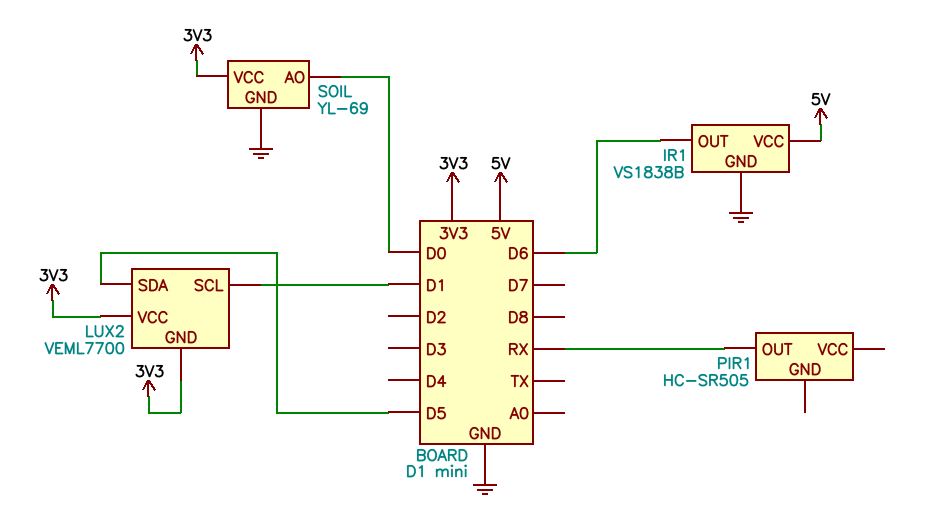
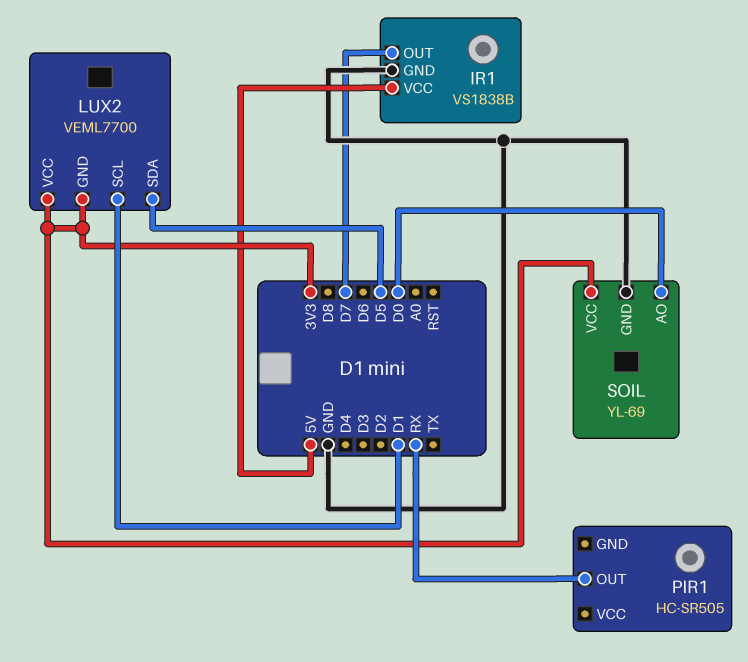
IR1 pin OUT: D6 -> D7

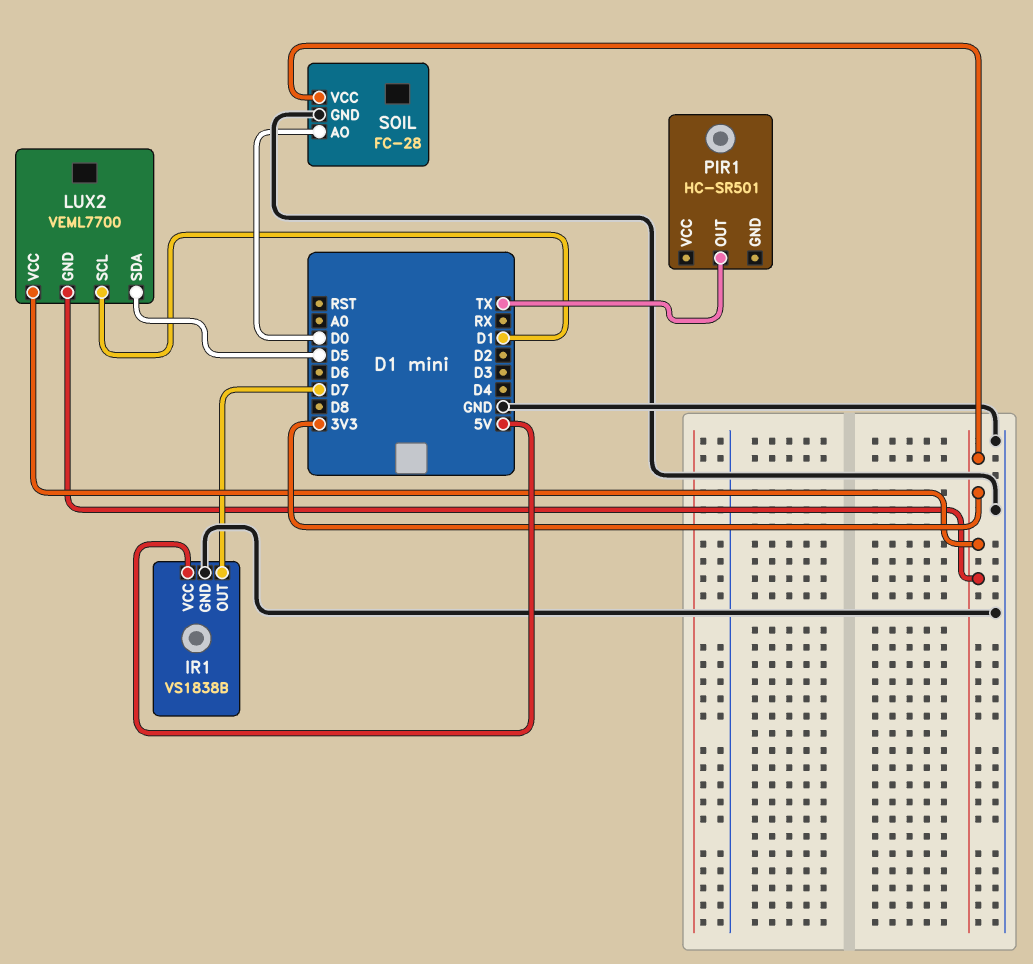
PIR1: HC-SR505 -> HC-SR501
PIR1 pin OUT: RX -> TX
SOIL: YL-69 -> FC-28

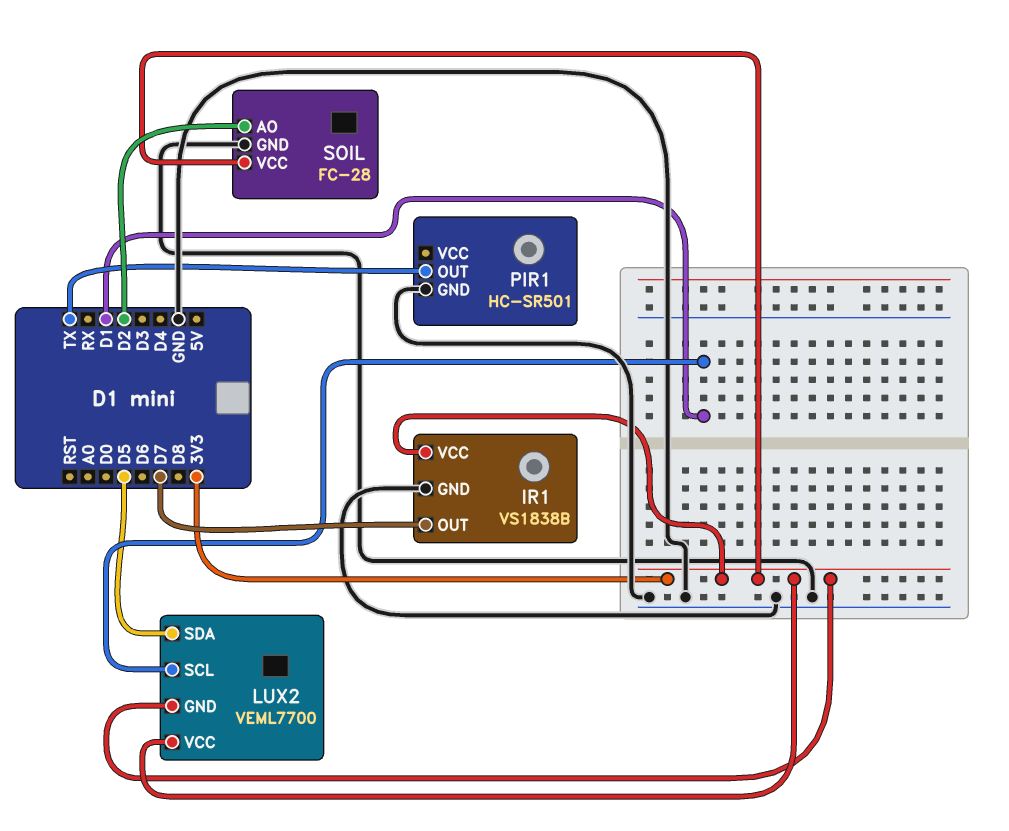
IR1 pin VCC: 5V -> 3V3
PIR1 pin GND: none -> GND
SOIL pin AO: D0 -> D2

